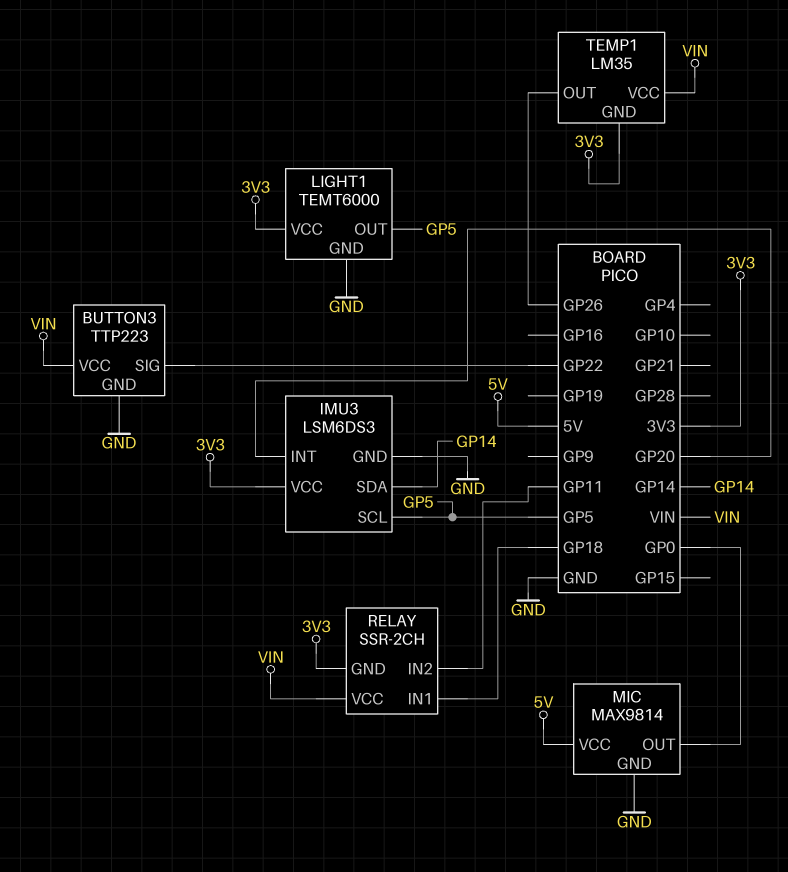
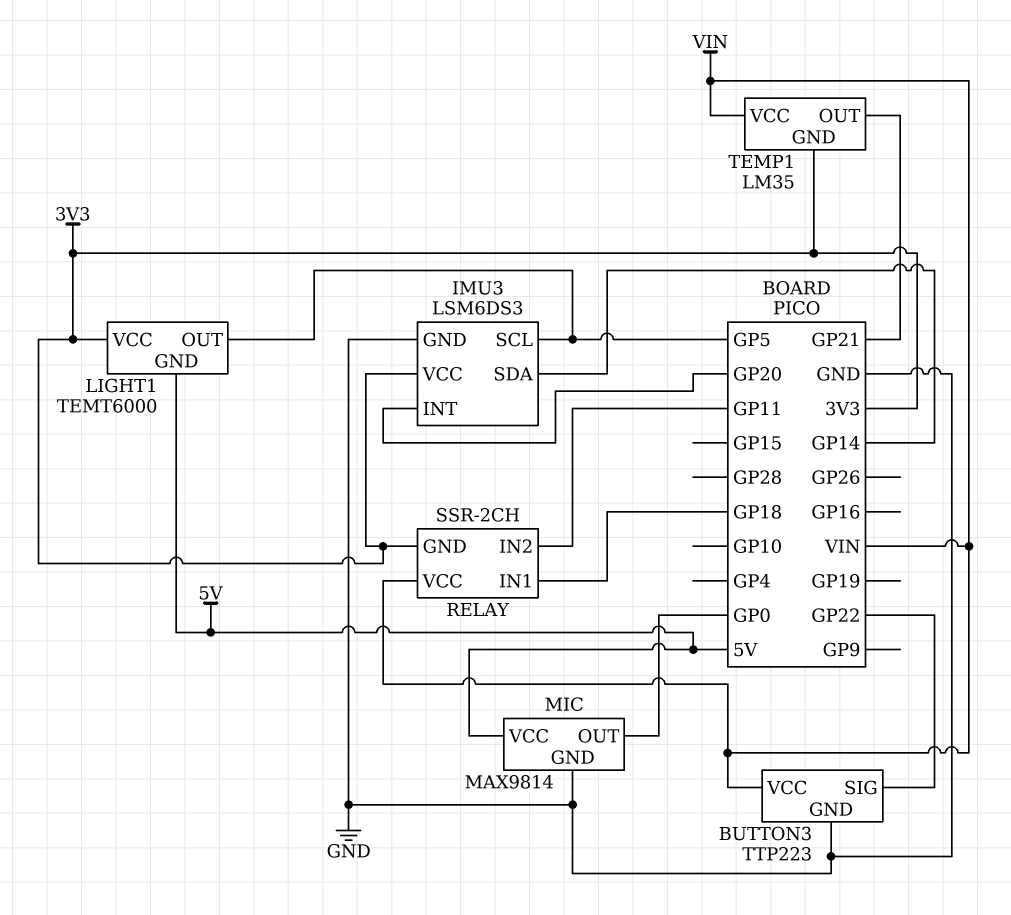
LIGHT1 pin GND: GND -> 5V
TEMP1 pin OUT: GP26 -> GP21

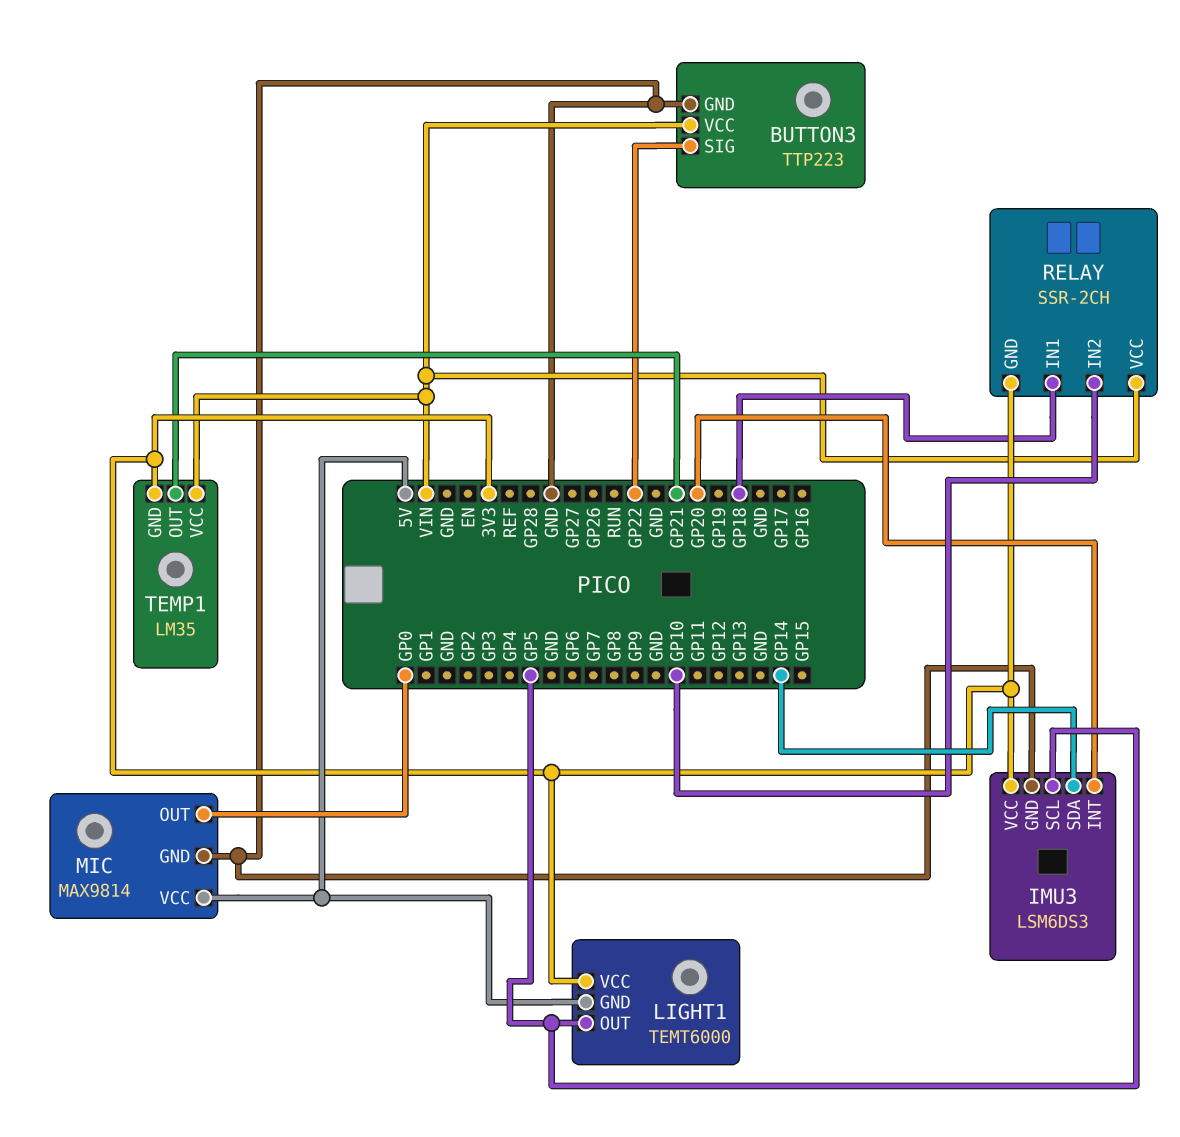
RELAY pin IN2: GP11 -> GP10

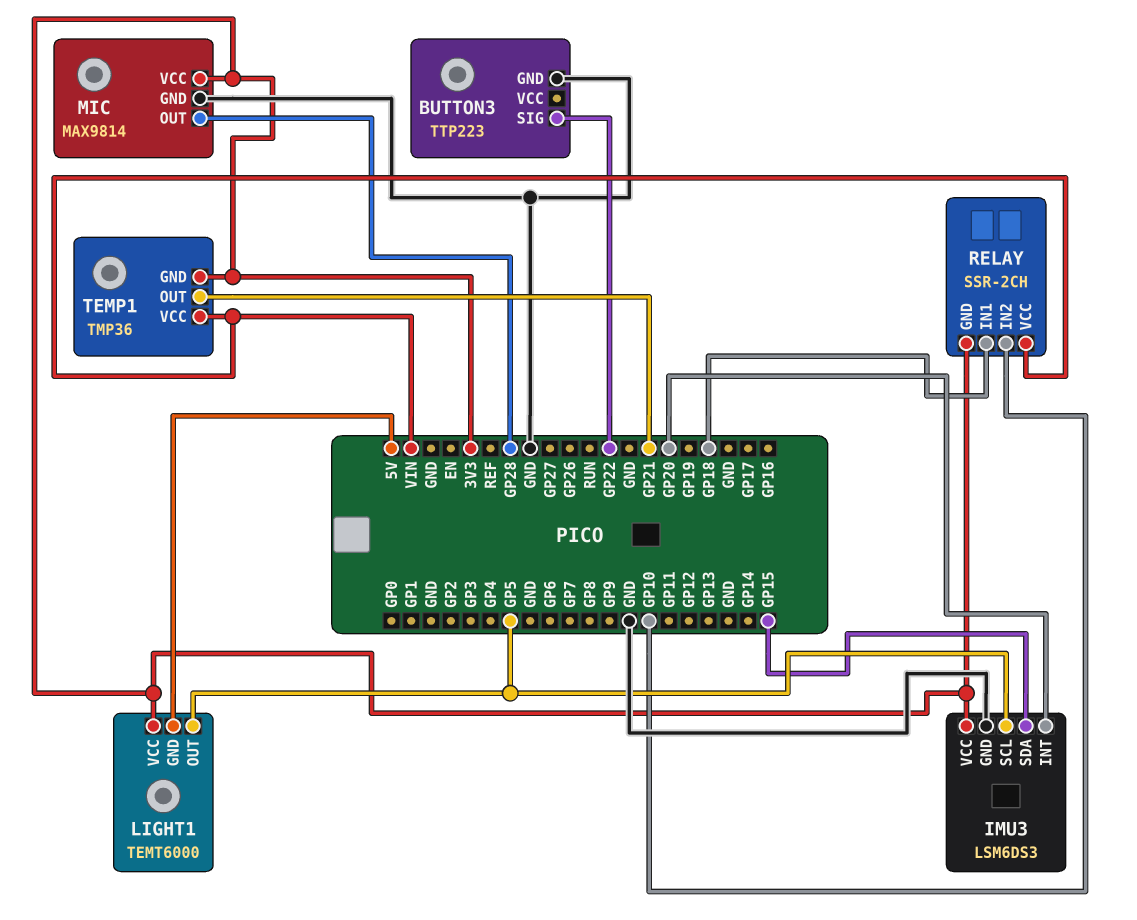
BUTTON3 pin VCC: VIN -> none
IMU3 pin SDA: GP14 -> GP15
MIC pin OUT: GP0 -> GP28
MIC pin VCC: 5V -> 3V3
TEMP1: LM35 -> TMP36

